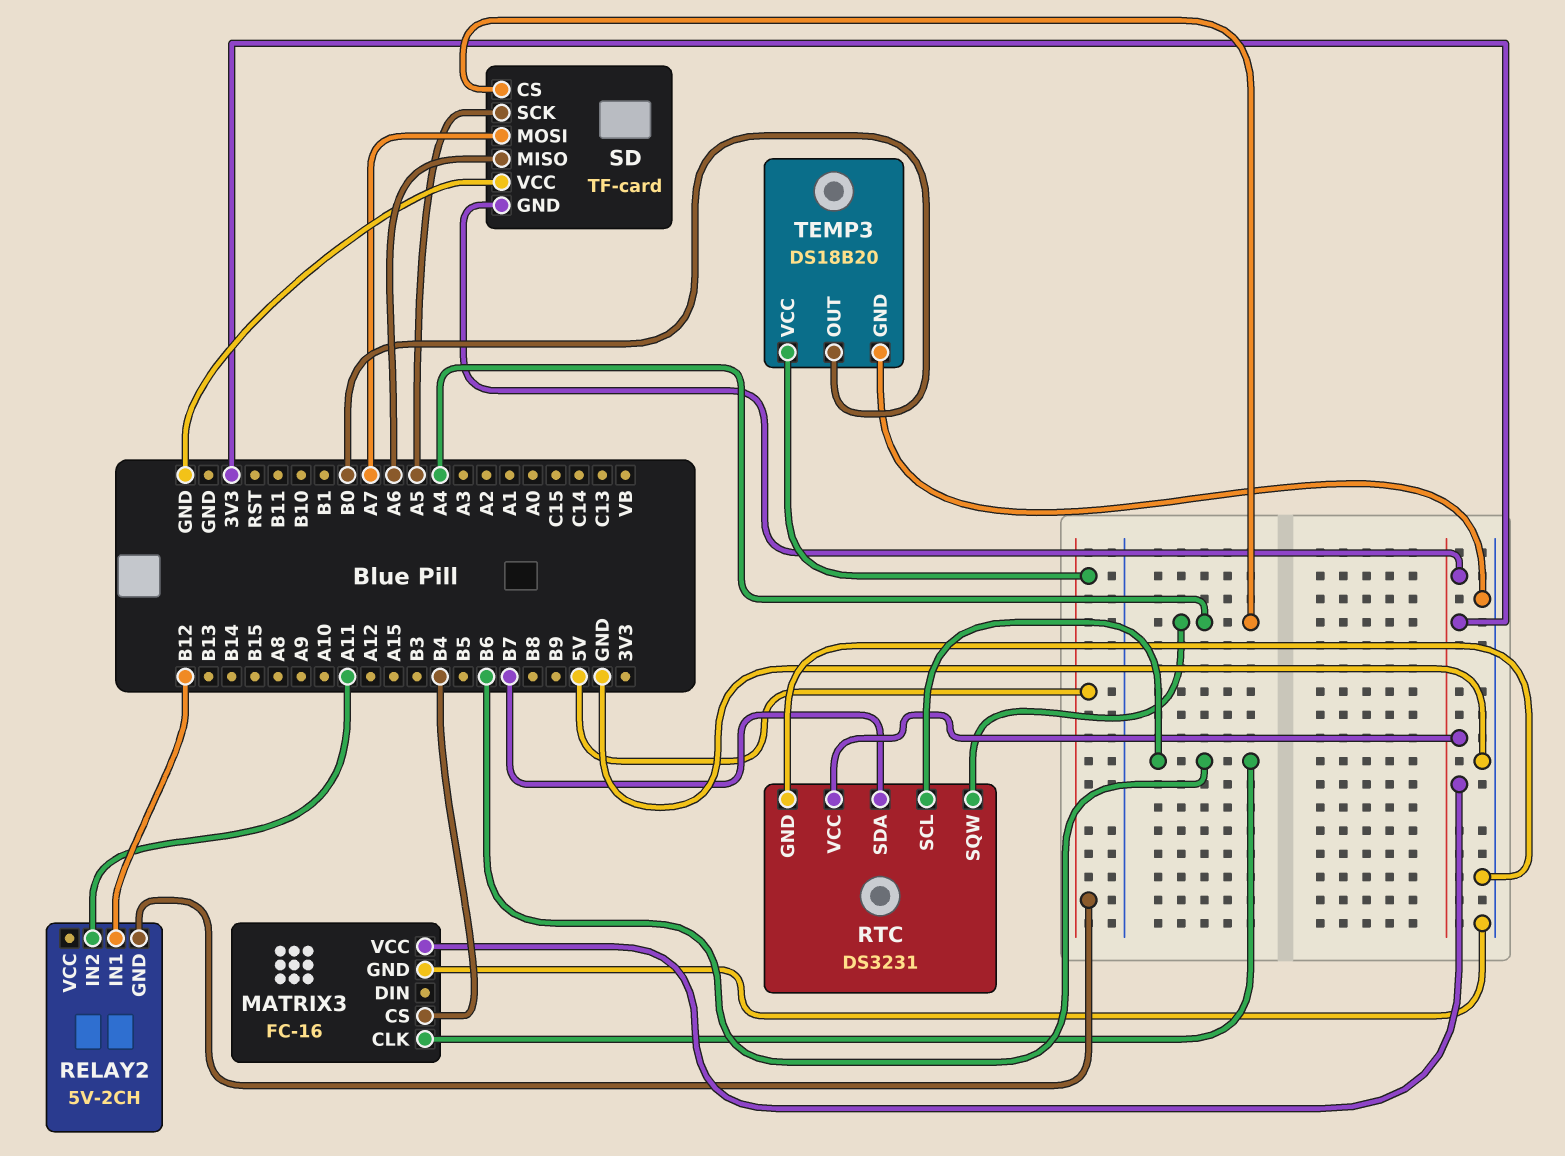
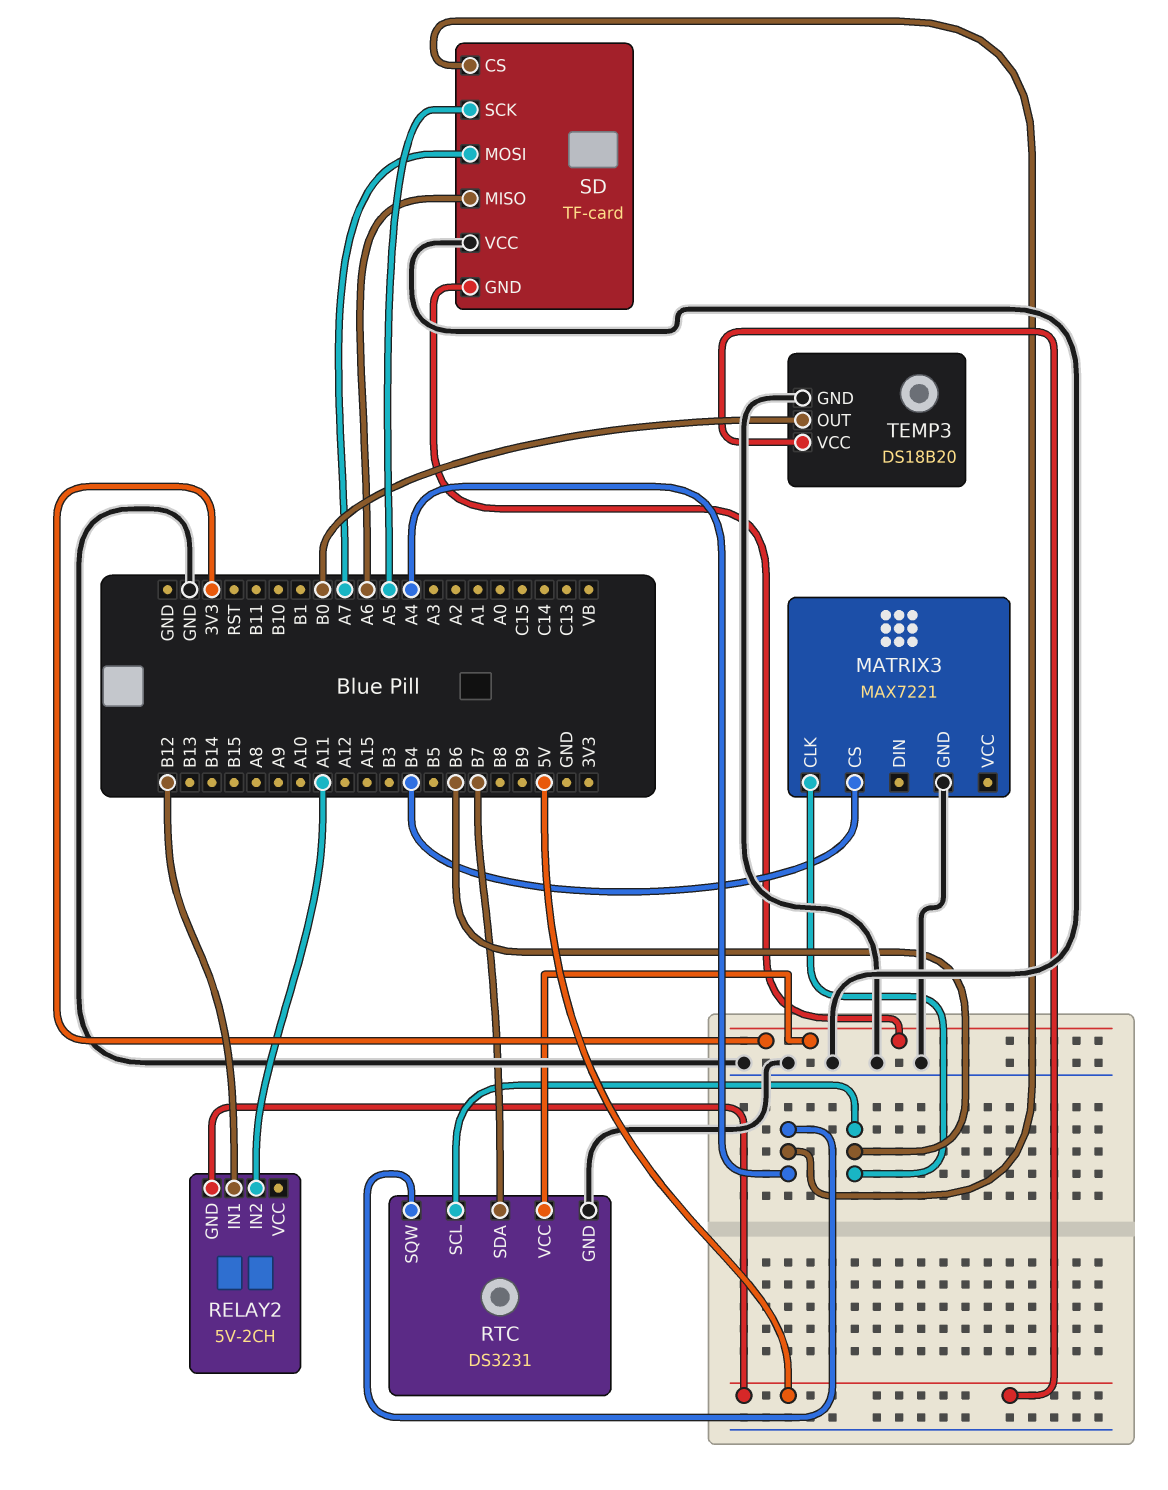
MATRIX3: FC-16 -> MAX7221
MATRIX3 pin VCC: 3V3 -> none

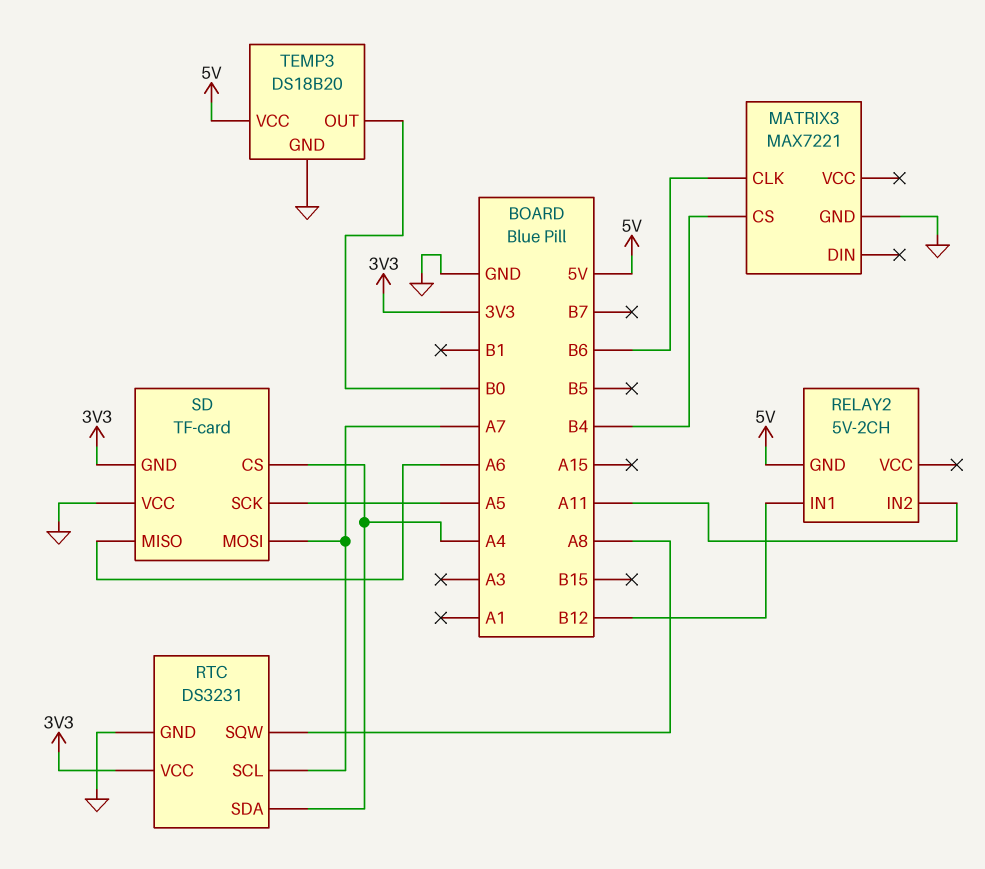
RTC pin SCL: B6 -> A7
RTC pin SDA: B7 -> A4
RTC pin SQW: A4 -> A8

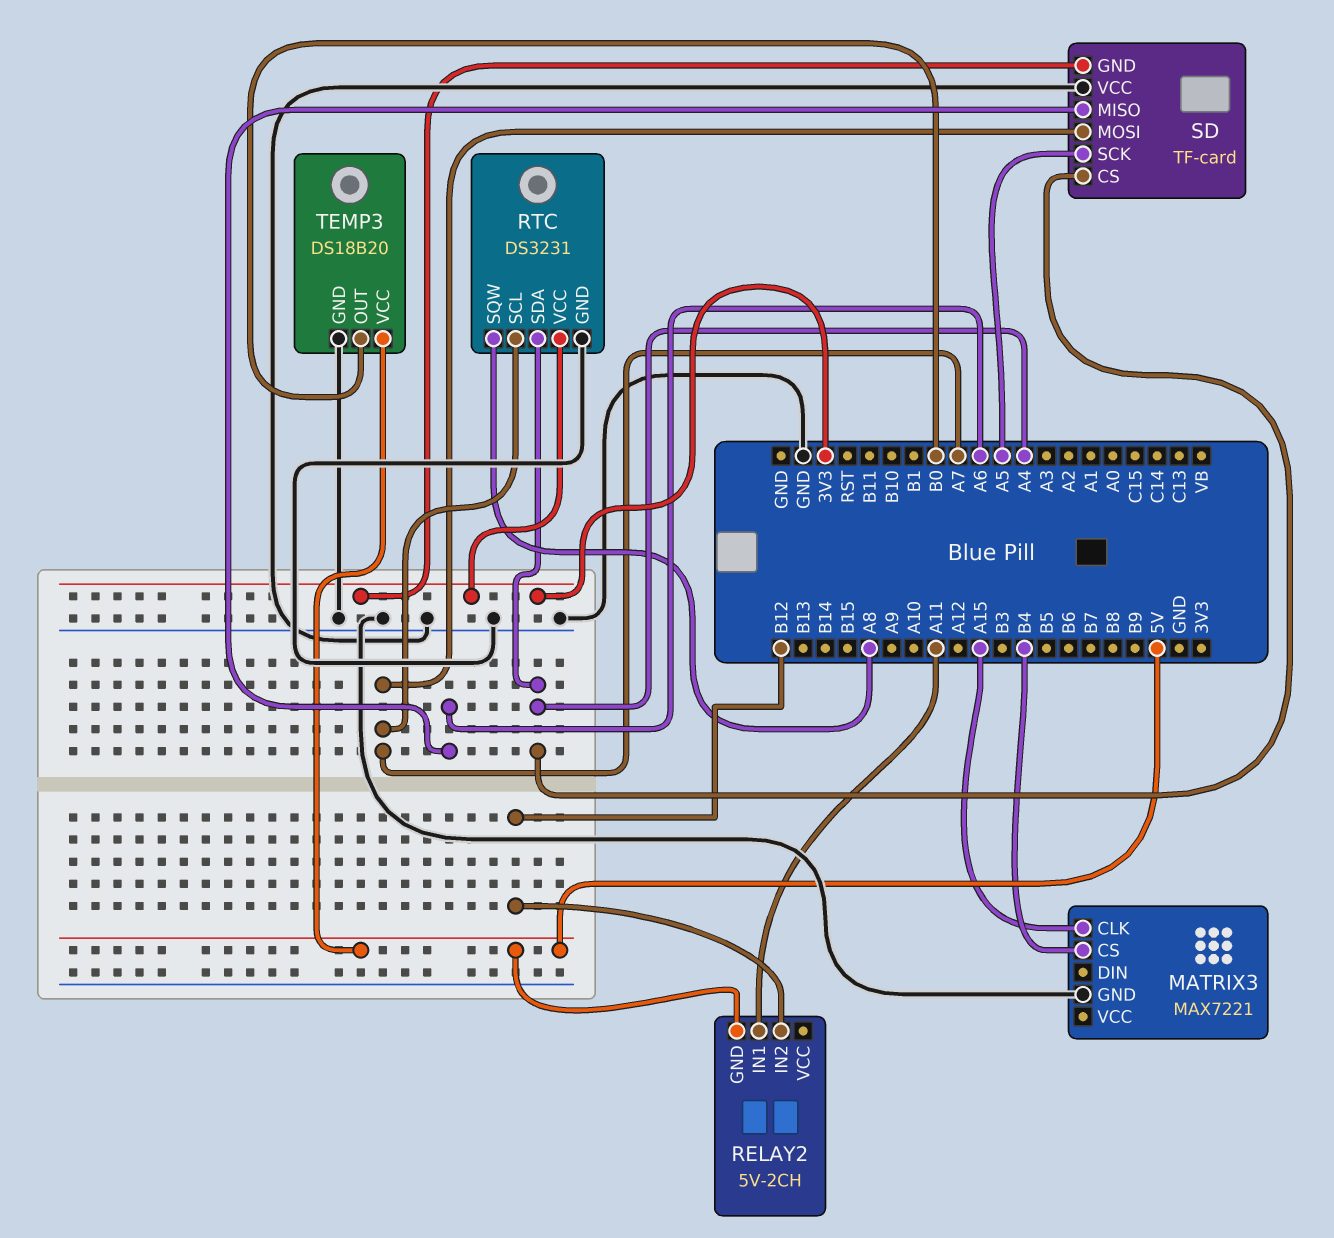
MATRIX3 pin CLK: B6 -> A15
RELAY2 pin IN1: B12 -> A11
RELAY2 pin IN2: A11 -> B12

